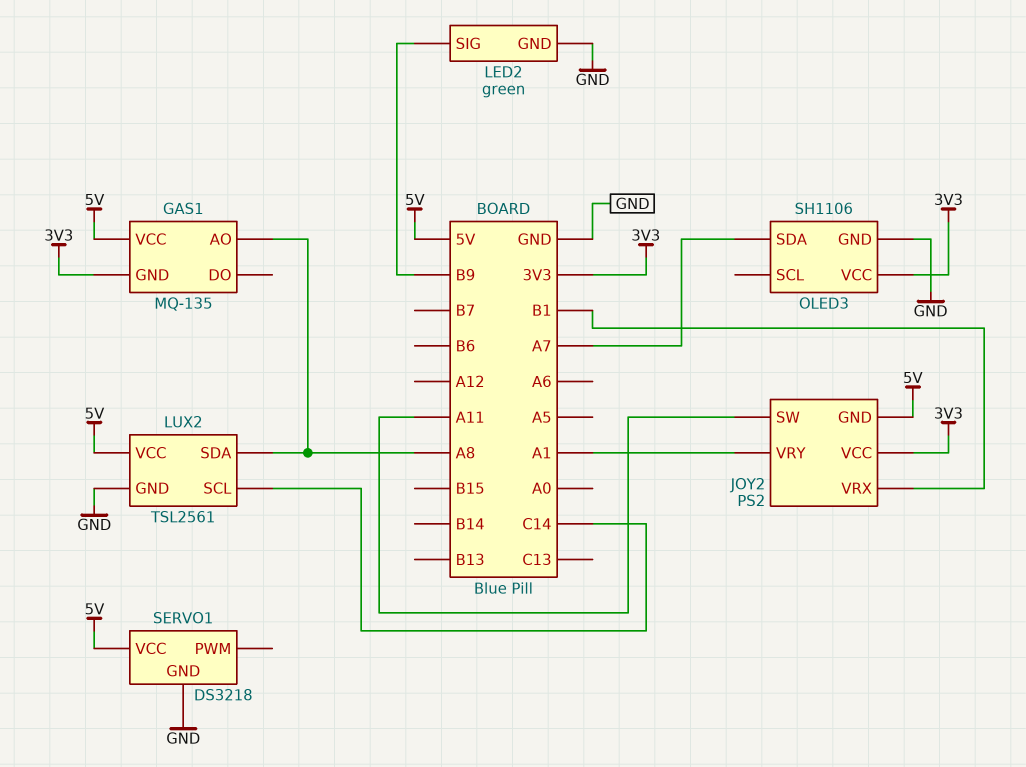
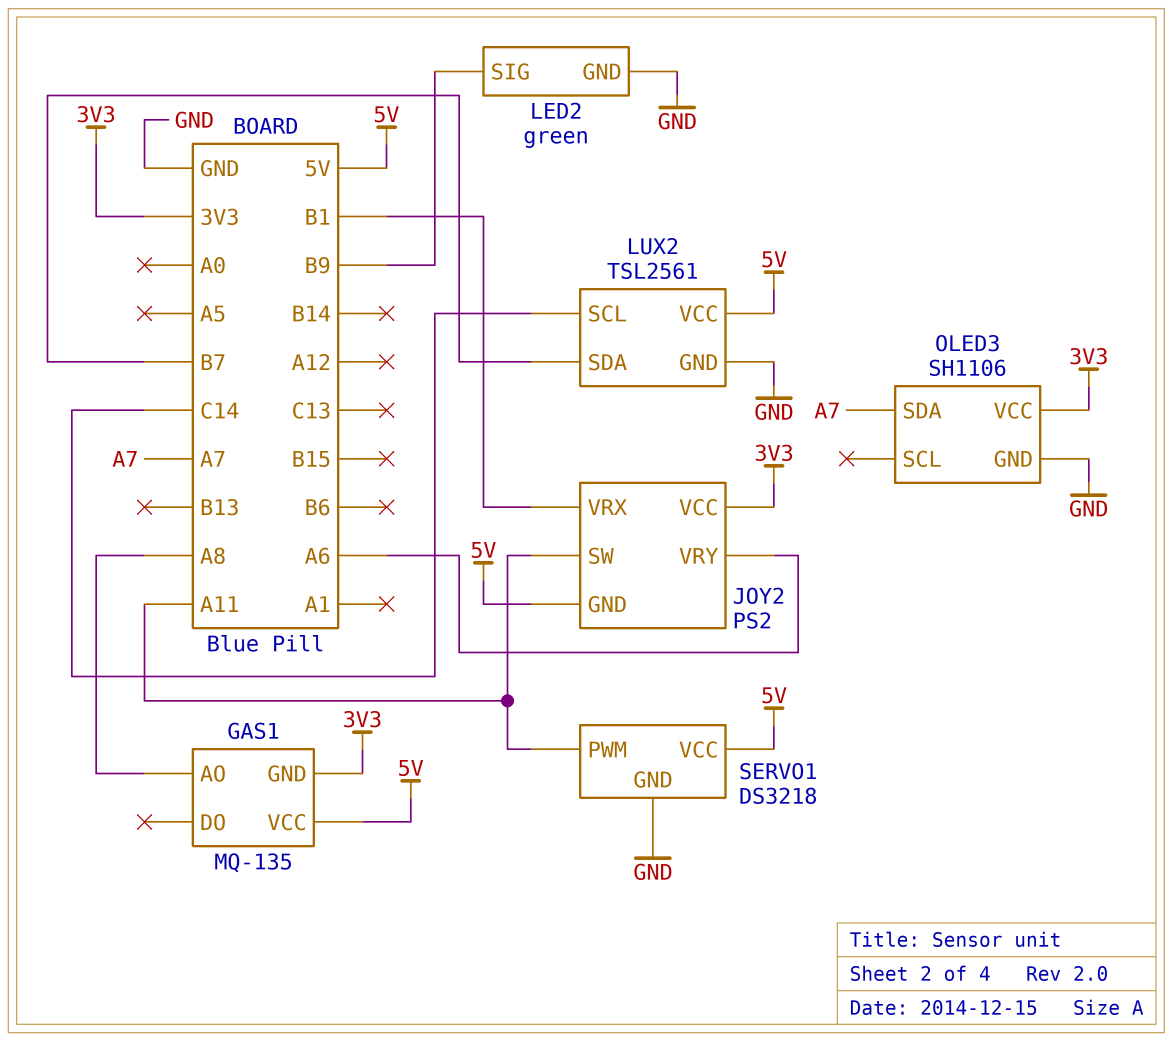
JOY2 pin VRY: A1 -> A6
LUX2 pin SDA: A8 -> B7
SERVO1 pin PWM: none -> A11

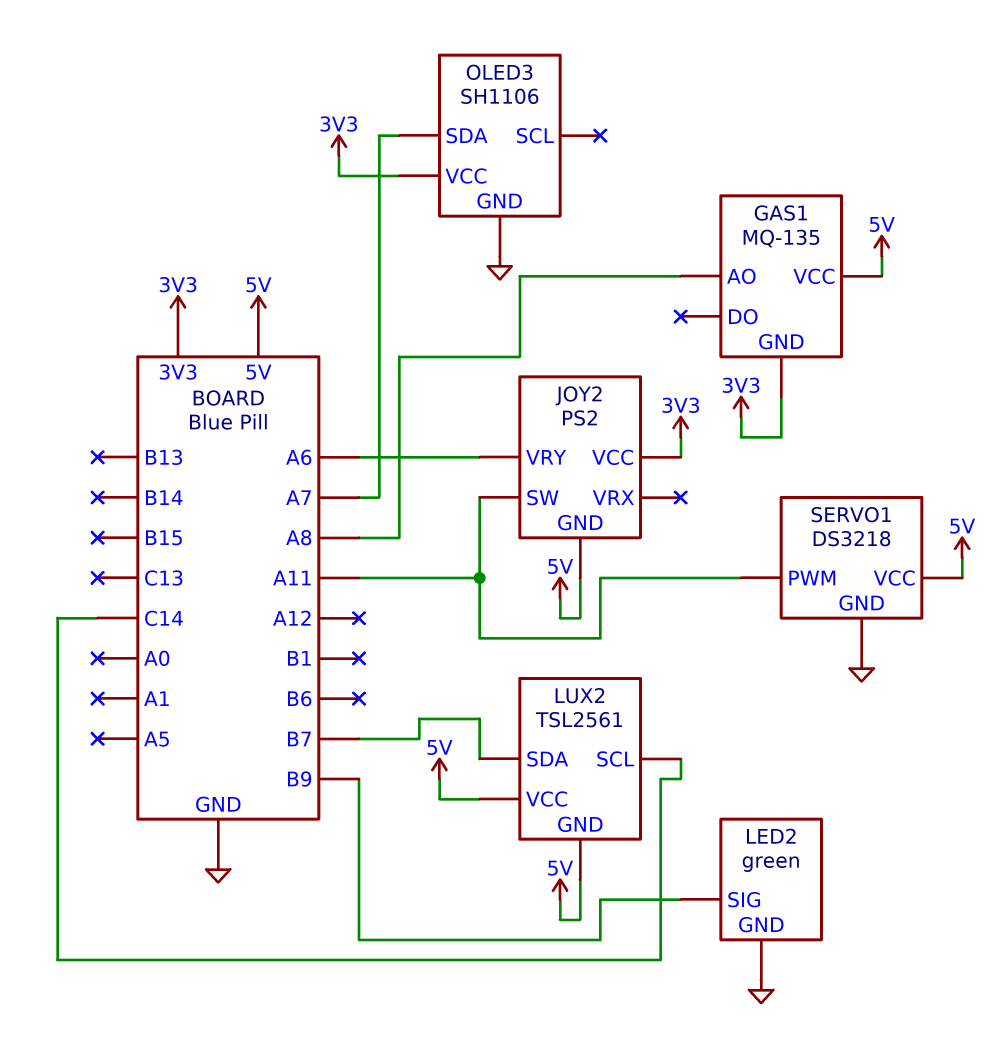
JOY2 pin VRX: B1 -> none
LUX2 pin GND: GND -> 5V

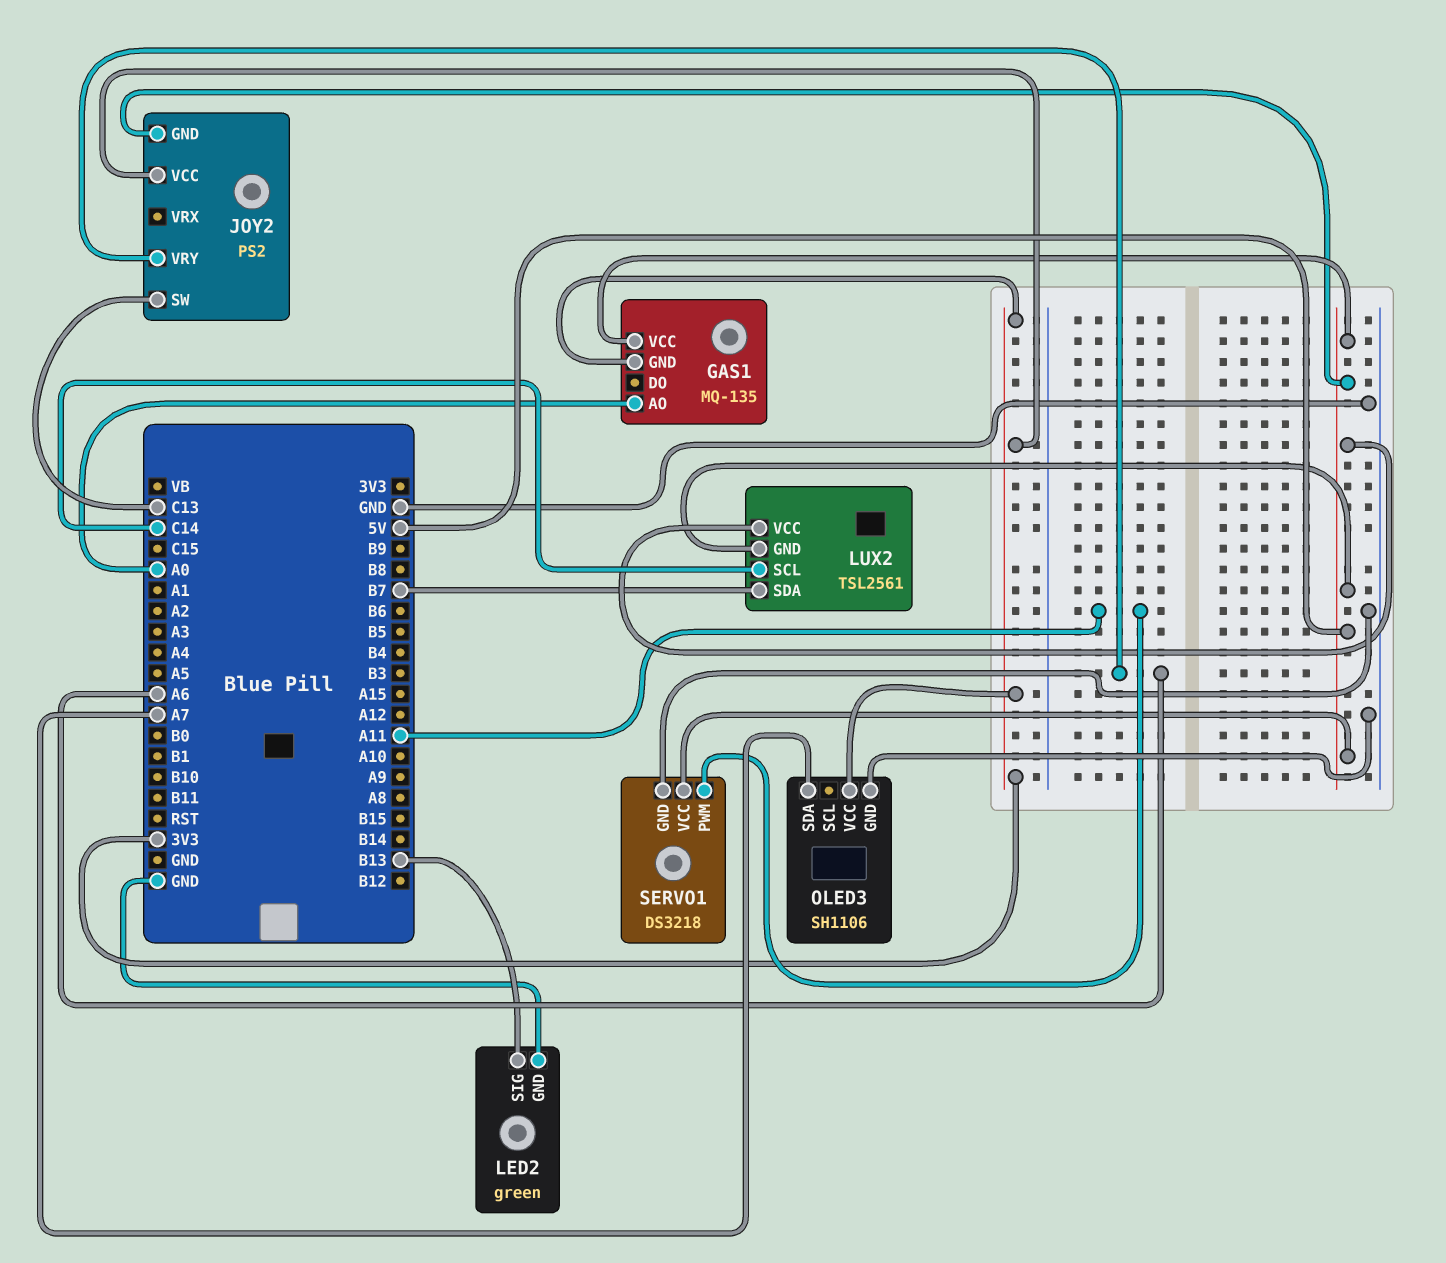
GAS1 pin AO: A8 -> A0
JOY2 pin SW: A11 -> C13
LED2 pin SIG: B9 -> B13

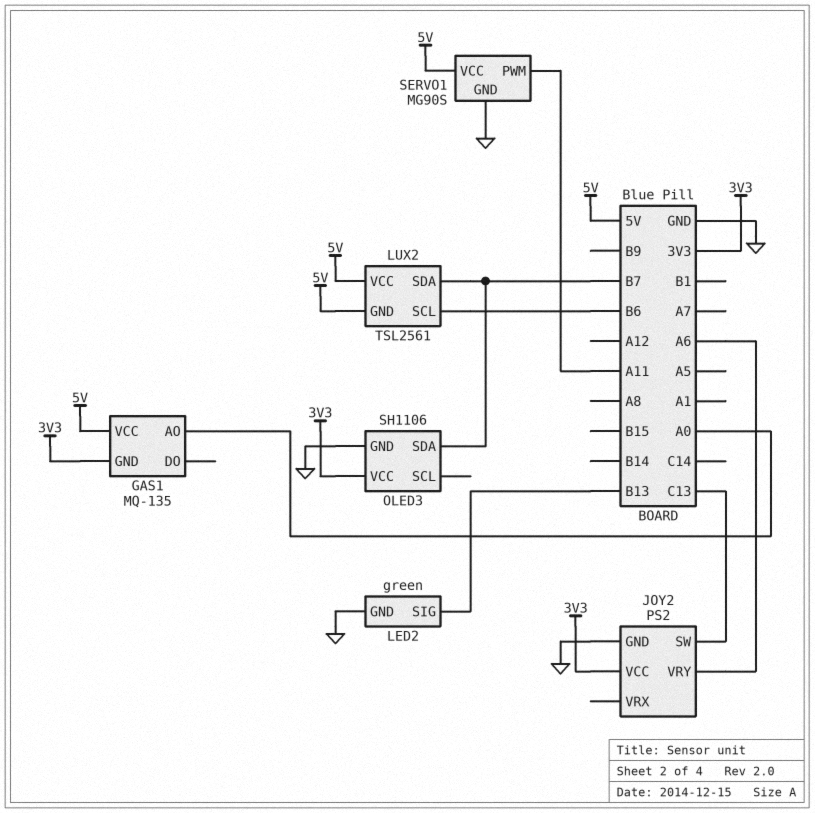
JOY2 pin GND: 5V -> GND
LUX2 pin SCL: C14 -> B6
OLED3 pin SDA: A7 -> B7
SERVO1: DS3218 -> MG90S

